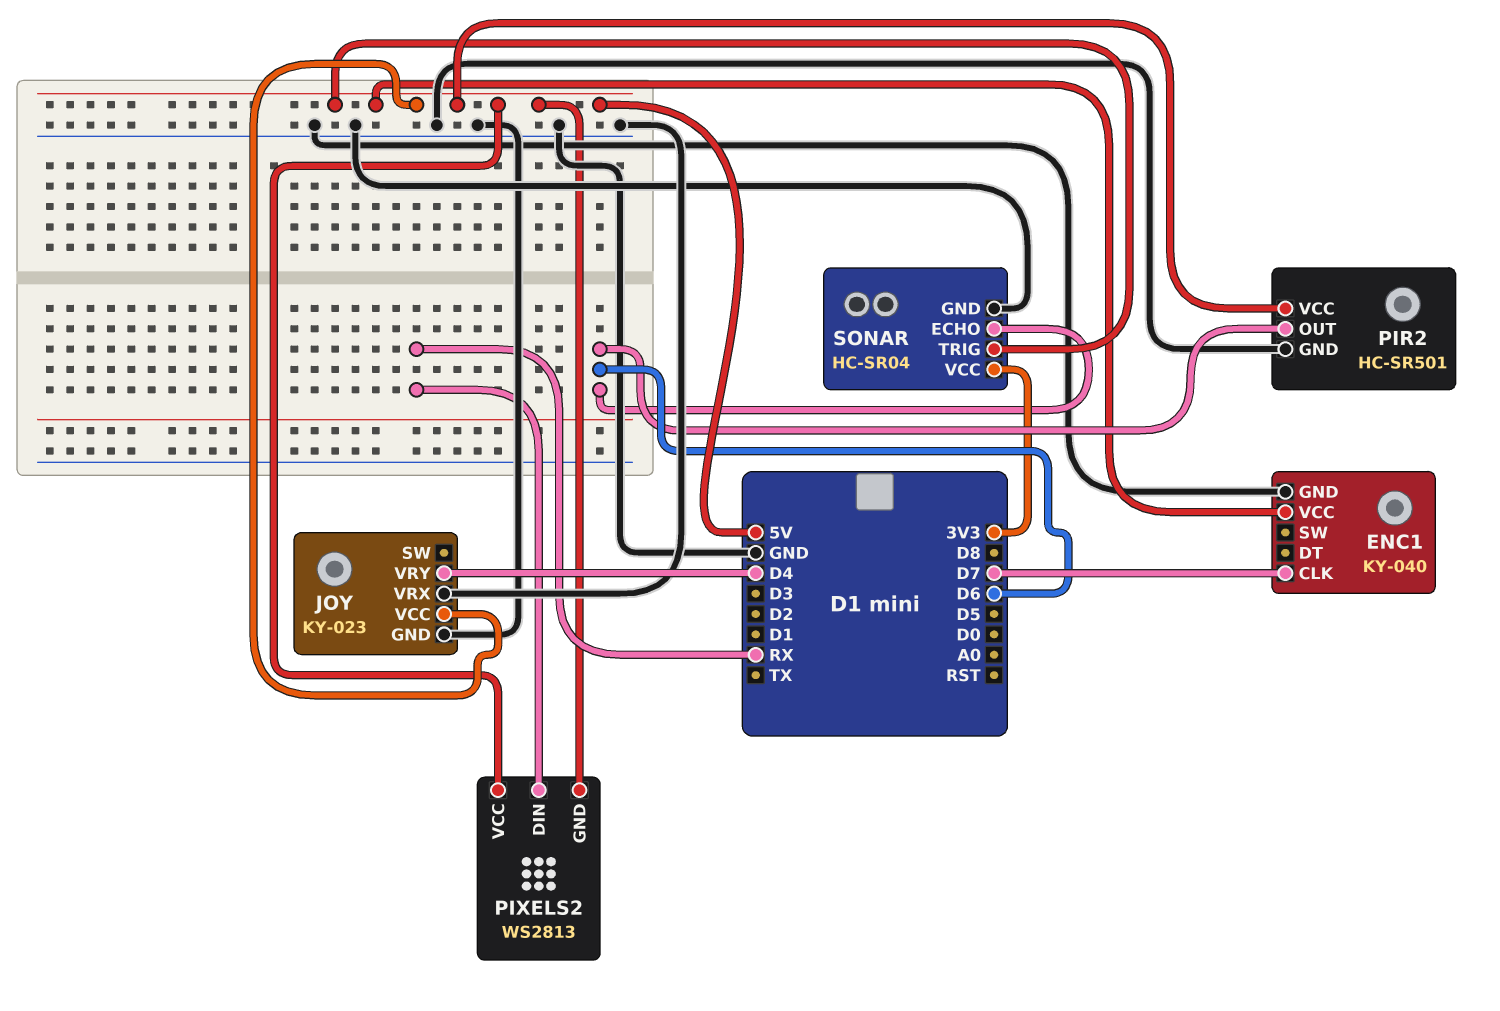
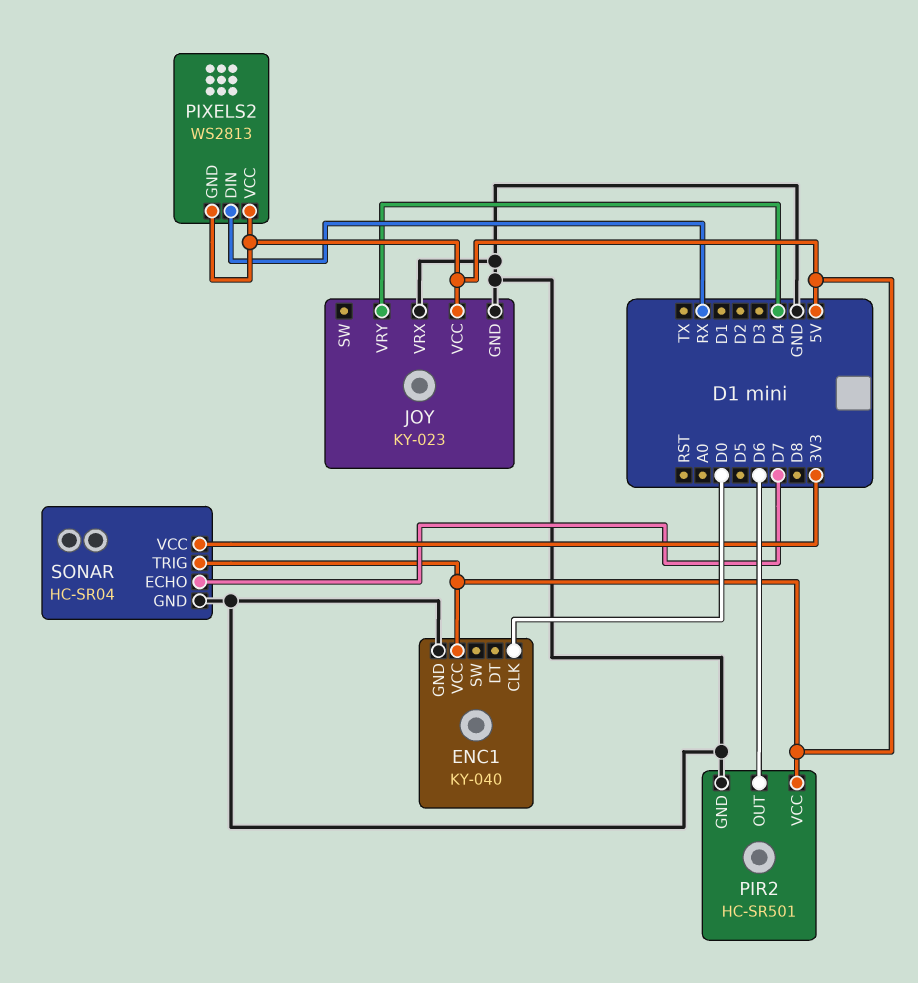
ENC1 pin CLK: D7 -> D0
SONAR pin ECHO: D6 -> D7

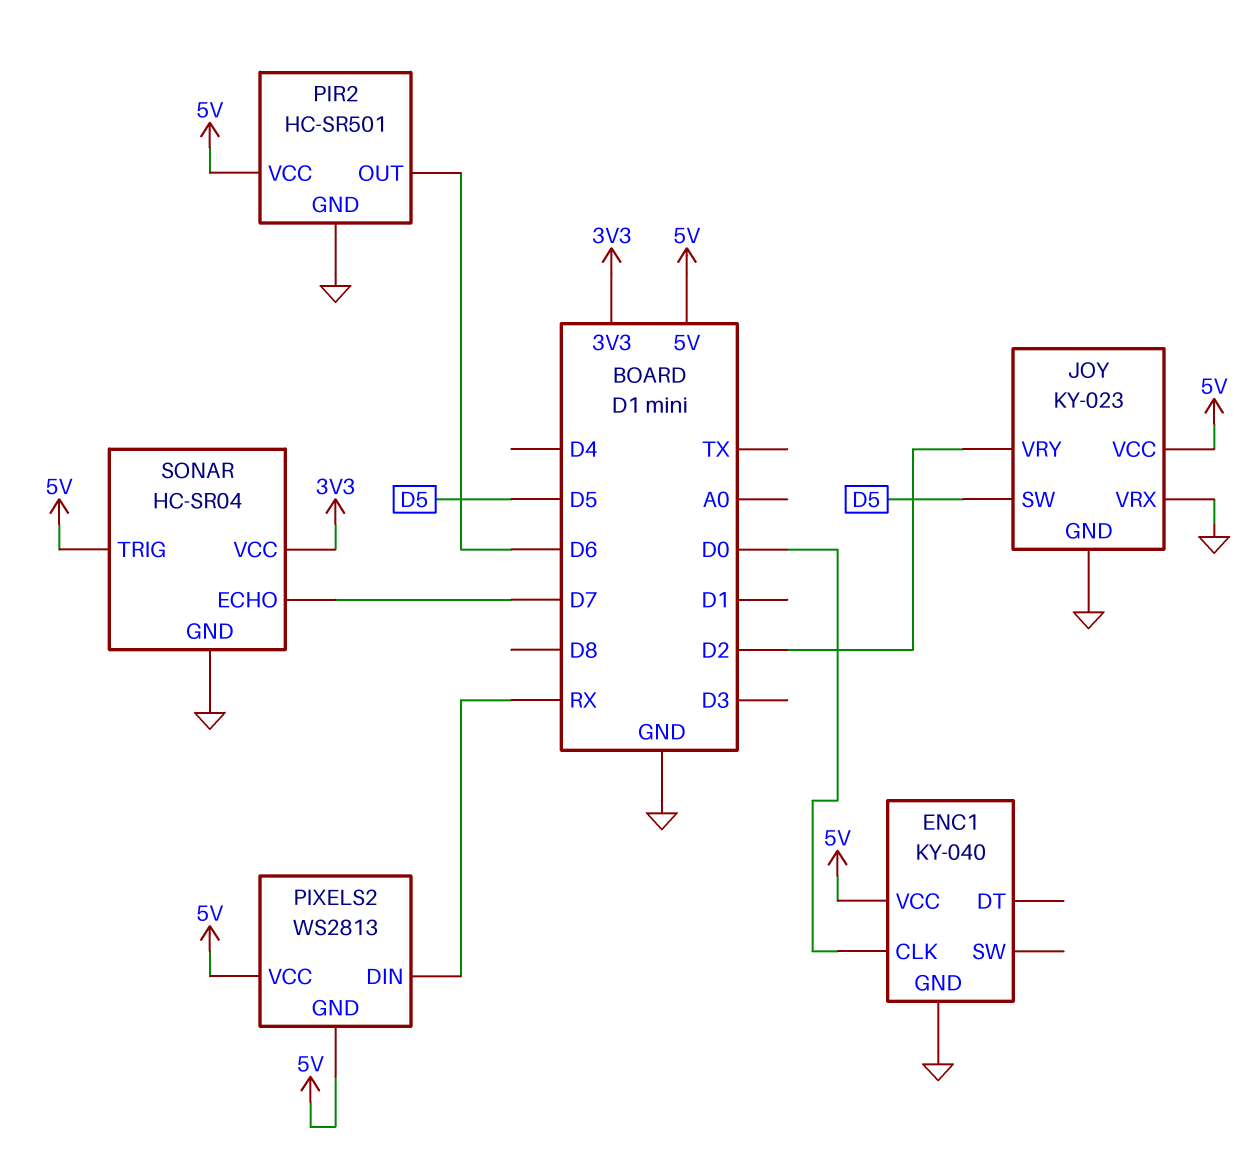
JOY pin SW: none -> D5
JOY pin VRY: D4 -> D2

